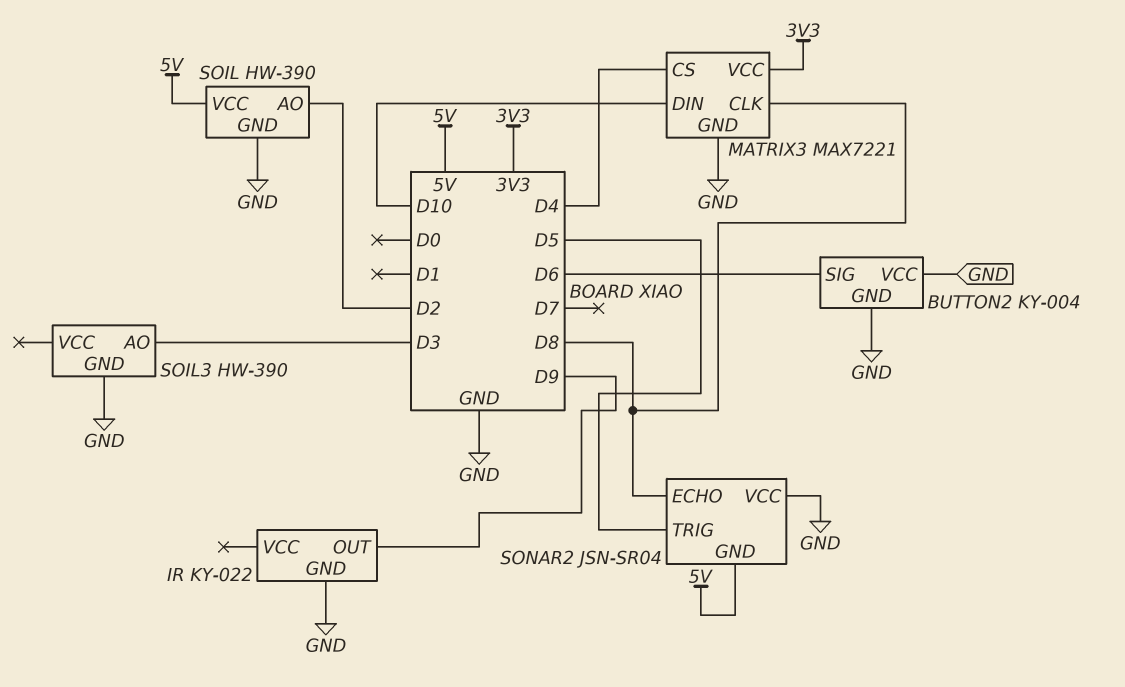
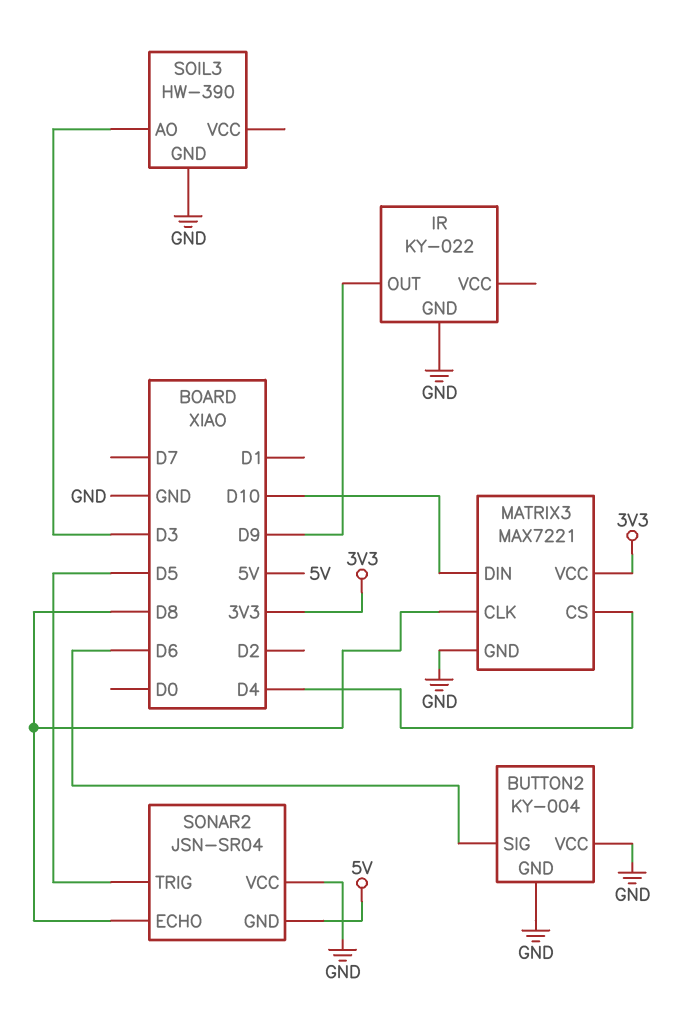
SOIL: HW-390 -> none
SOIL pin AO: D2 -> none
SOIL pin GND: GND -> none
SOIL pin VCC: 5V -> none

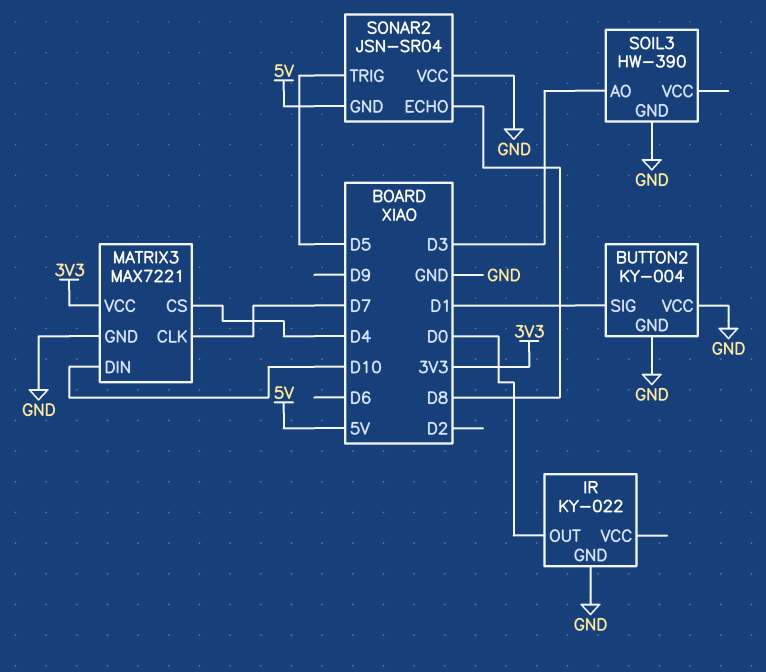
BUTTON2 pin SIG: D6 -> D1
IR pin OUT: D9 -> D0
MATRIX3 pin CLK: D8 -> D7

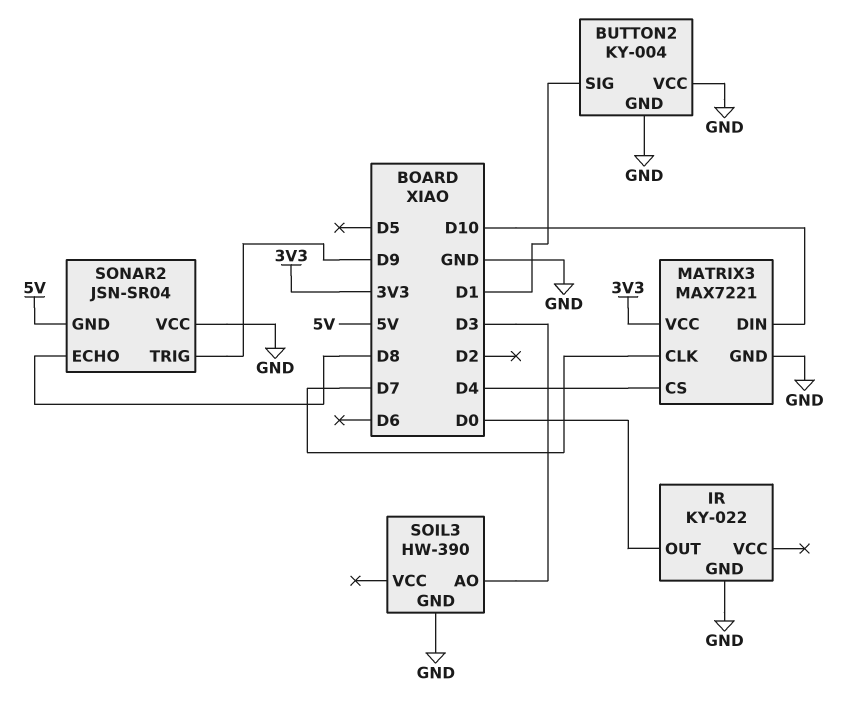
SONAR2 pin TRIG: D5 -> D9

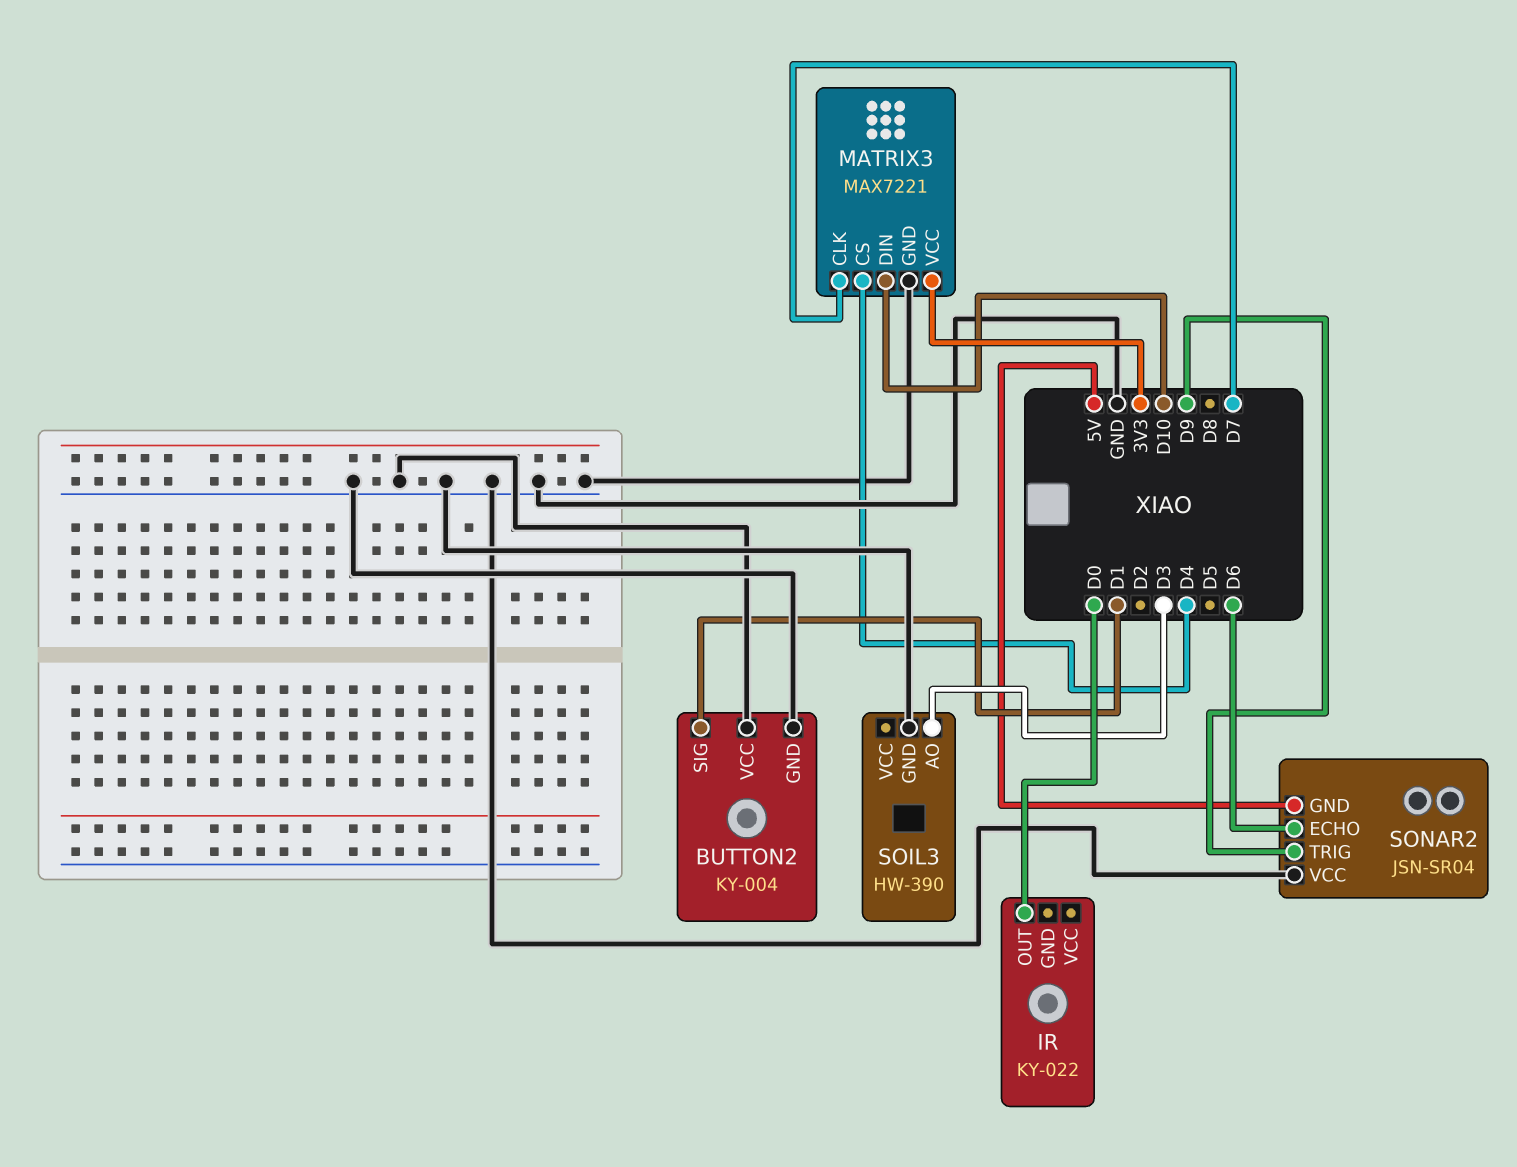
IR pin GND: GND -> none
SONAR2 pin ECHO: D8 -> D6

